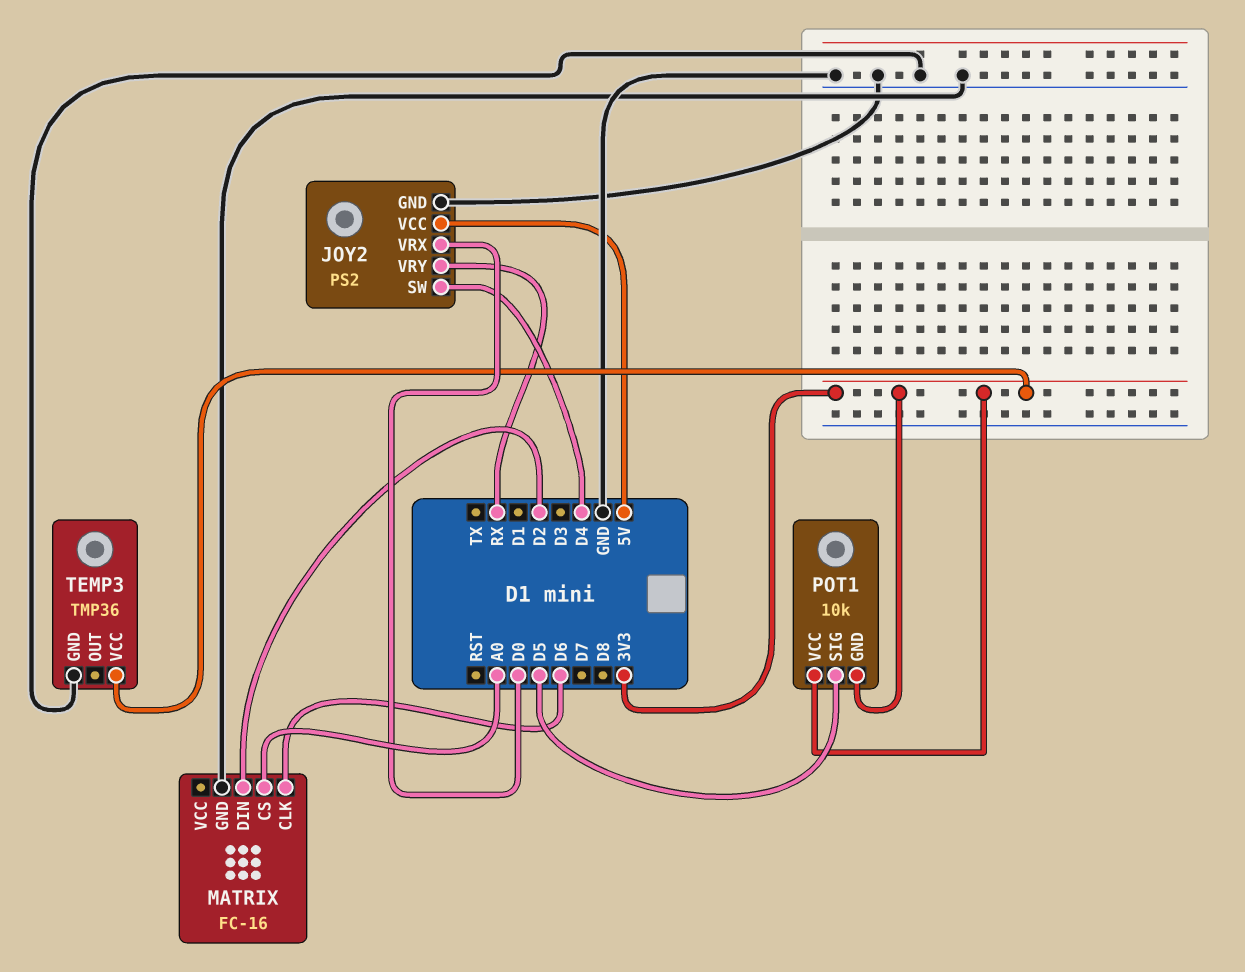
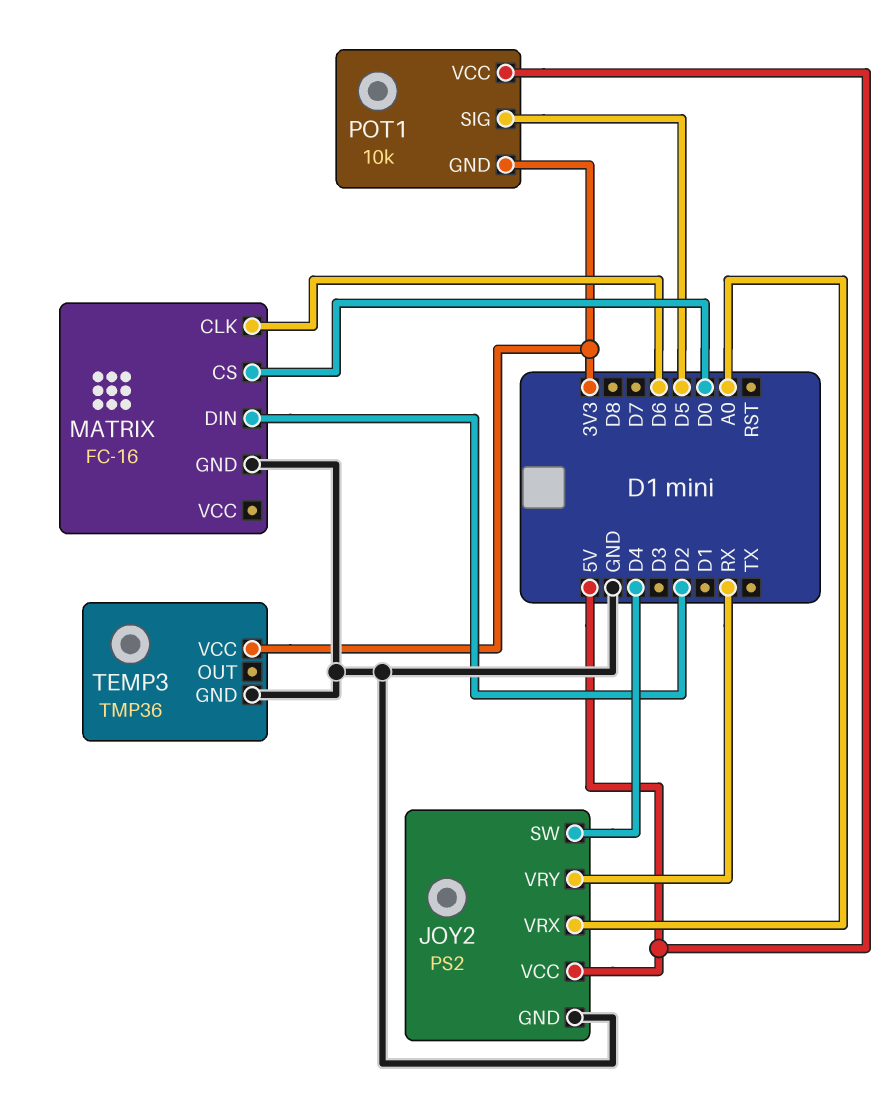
JOY2 pin VRX: D0 -> A0
MATRIX pin CS: A0 -> D0
POT1 pin VCC: 3V3 -> 5V

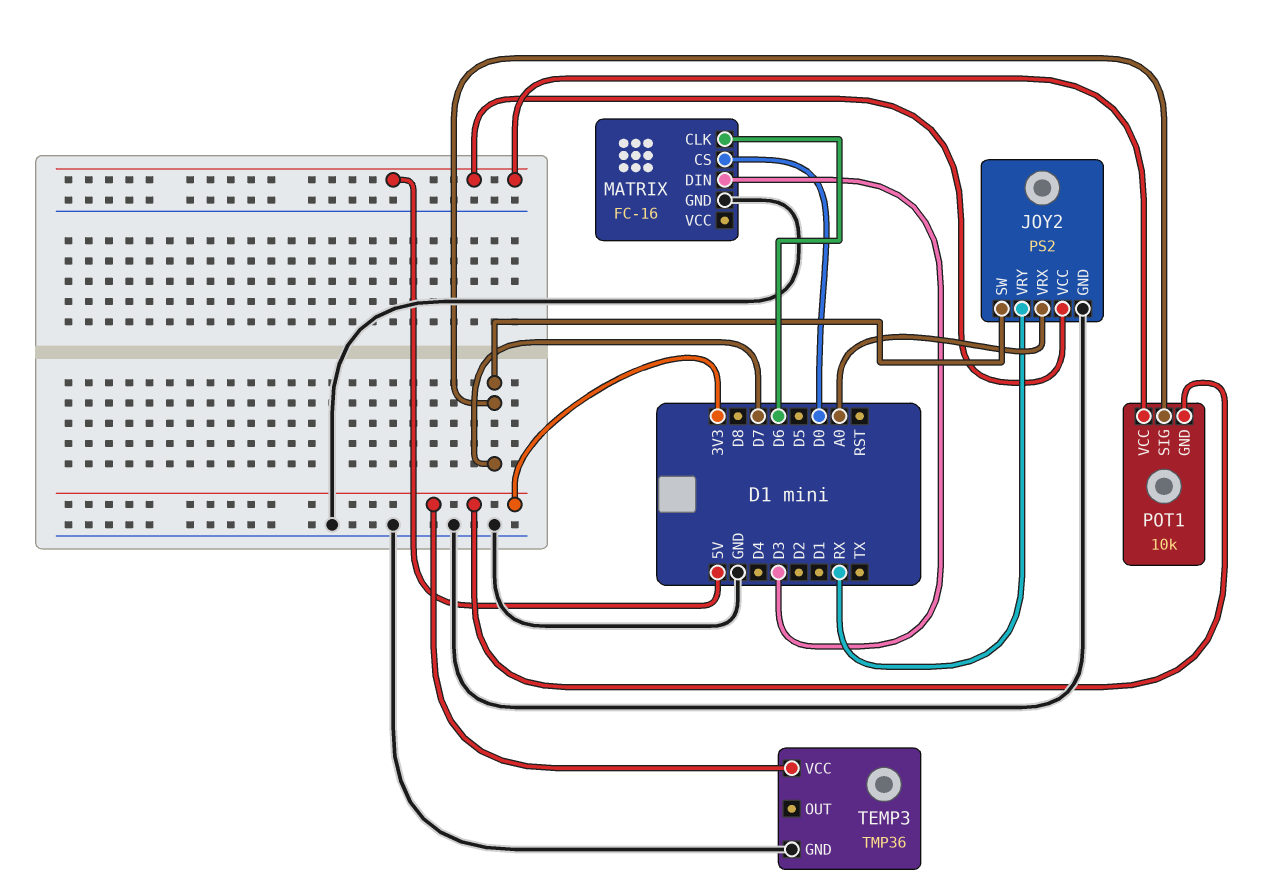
JOY2 pin SW: D4 -> D7
MATRIX pin DIN: D2 -> D3
POT1 pin SIG: D5 -> D7

